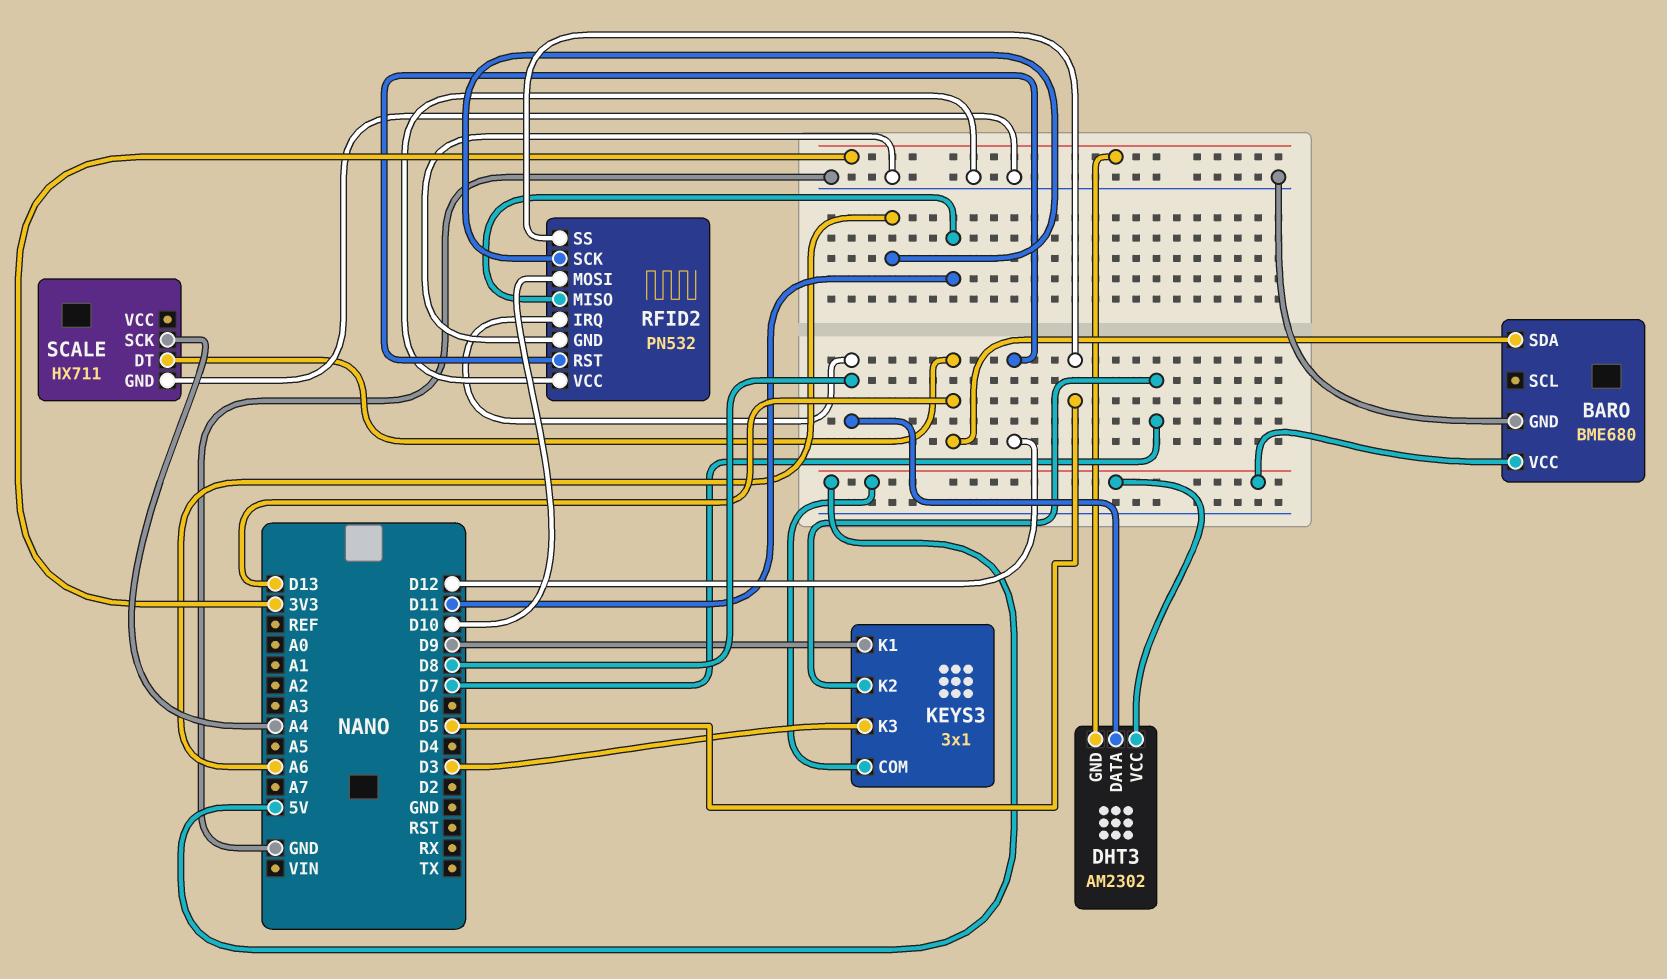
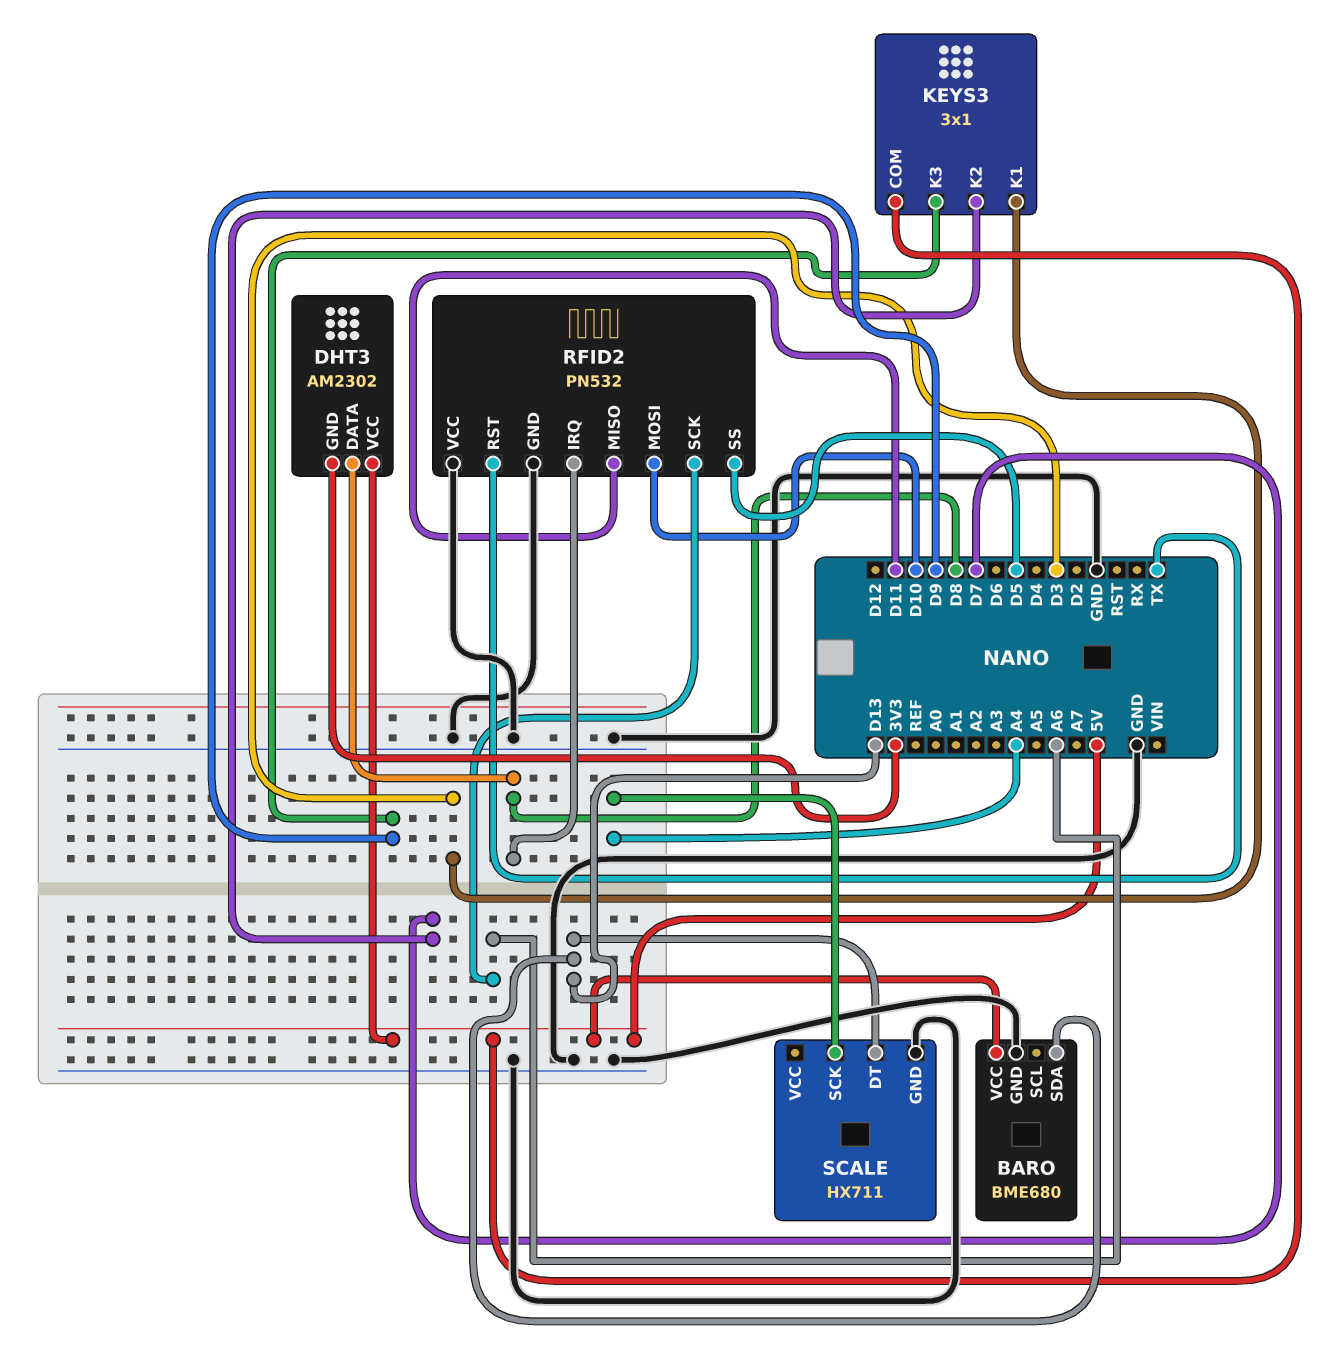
KEYS3 pin K1: D9 -> D3
KEYS3 pin K3: D3 -> D9
RFID2 pin RST: D12 -> TX

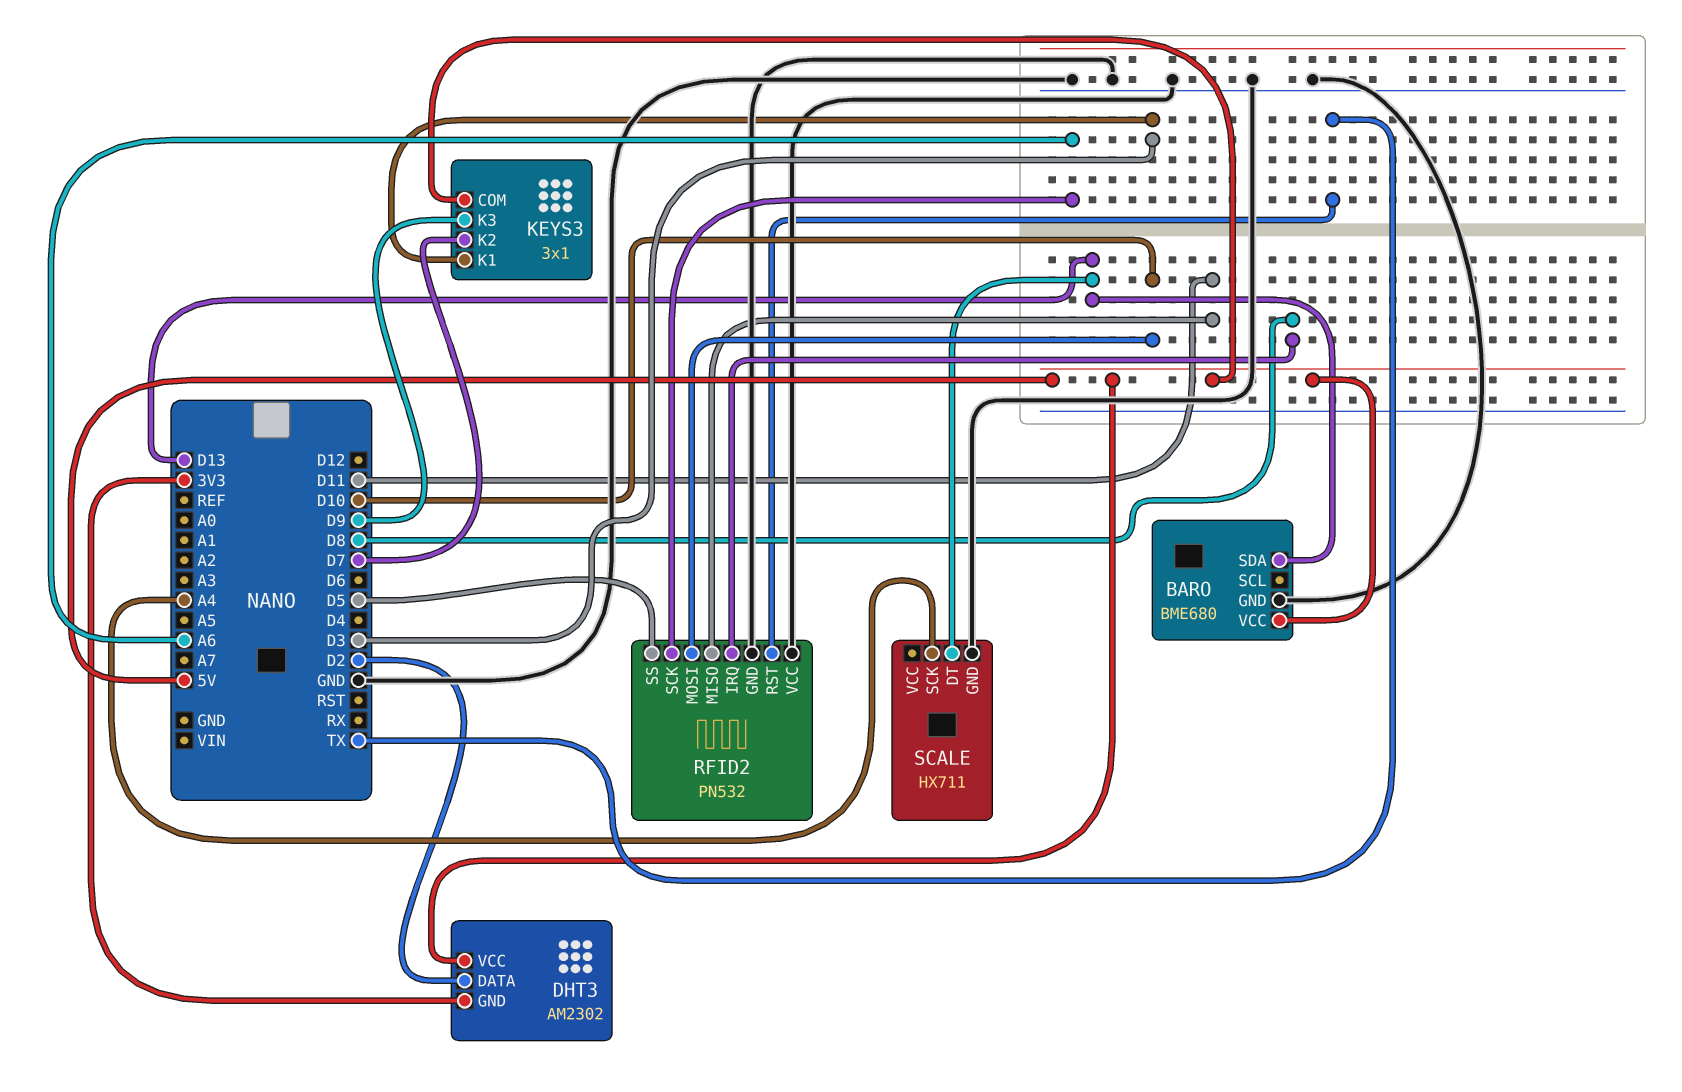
DHT3 pin DATA: D8 -> D2

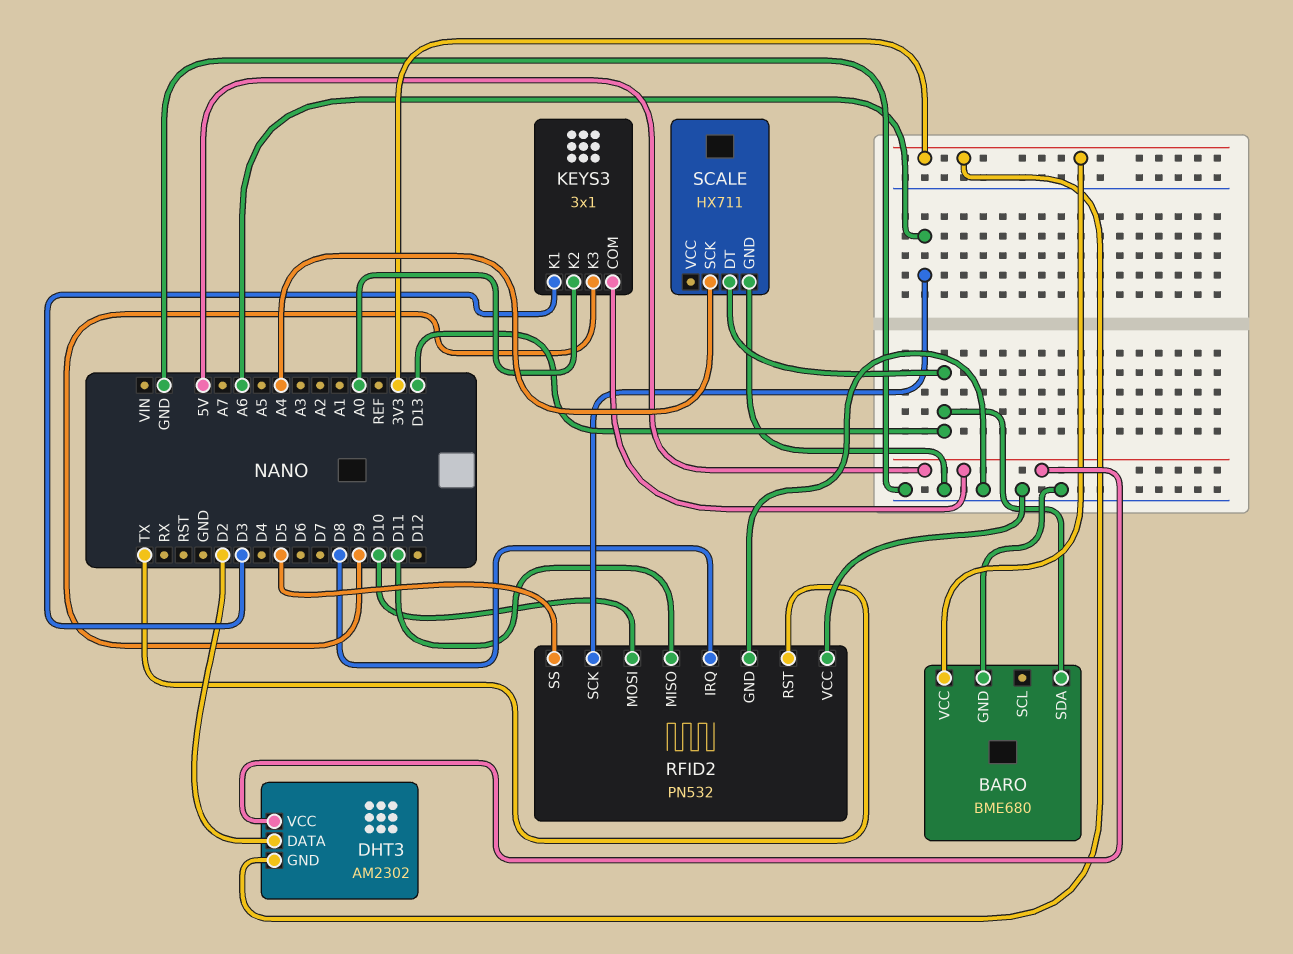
BARO pin VCC: 5V -> 3V3
KEYS3 pin K2: D7 -> A0

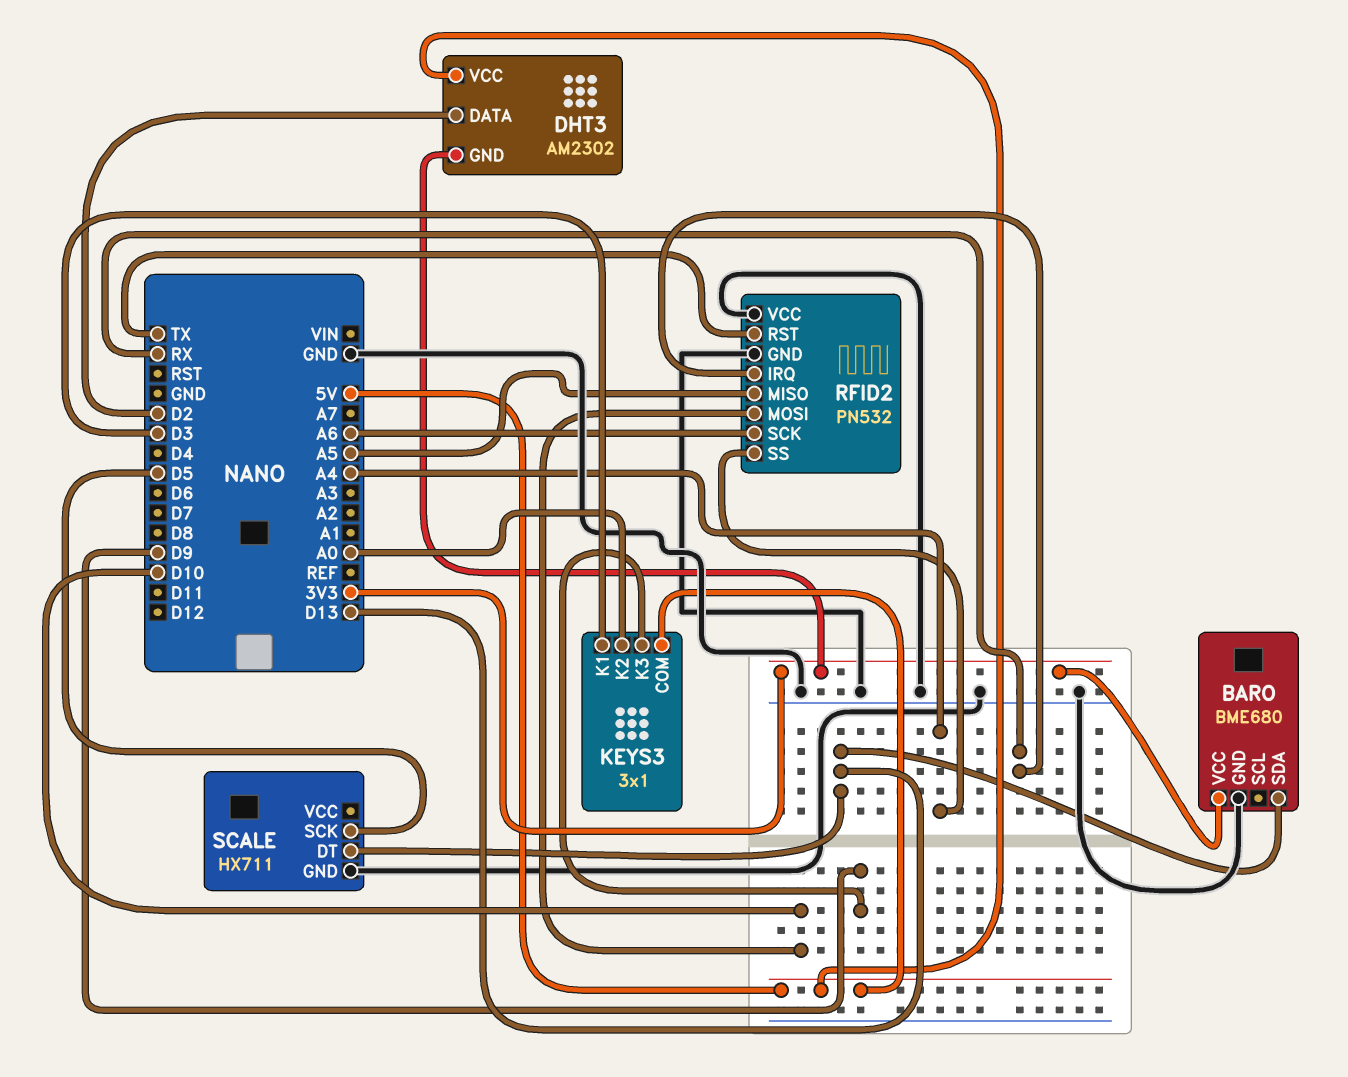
RFID2 pin IRQ: D8 -> RX
RFID2 pin MISO: D11 -> A5
RFID2 pin SS: D5 -> A4
SCALE pin SCK: A4 -> D5

